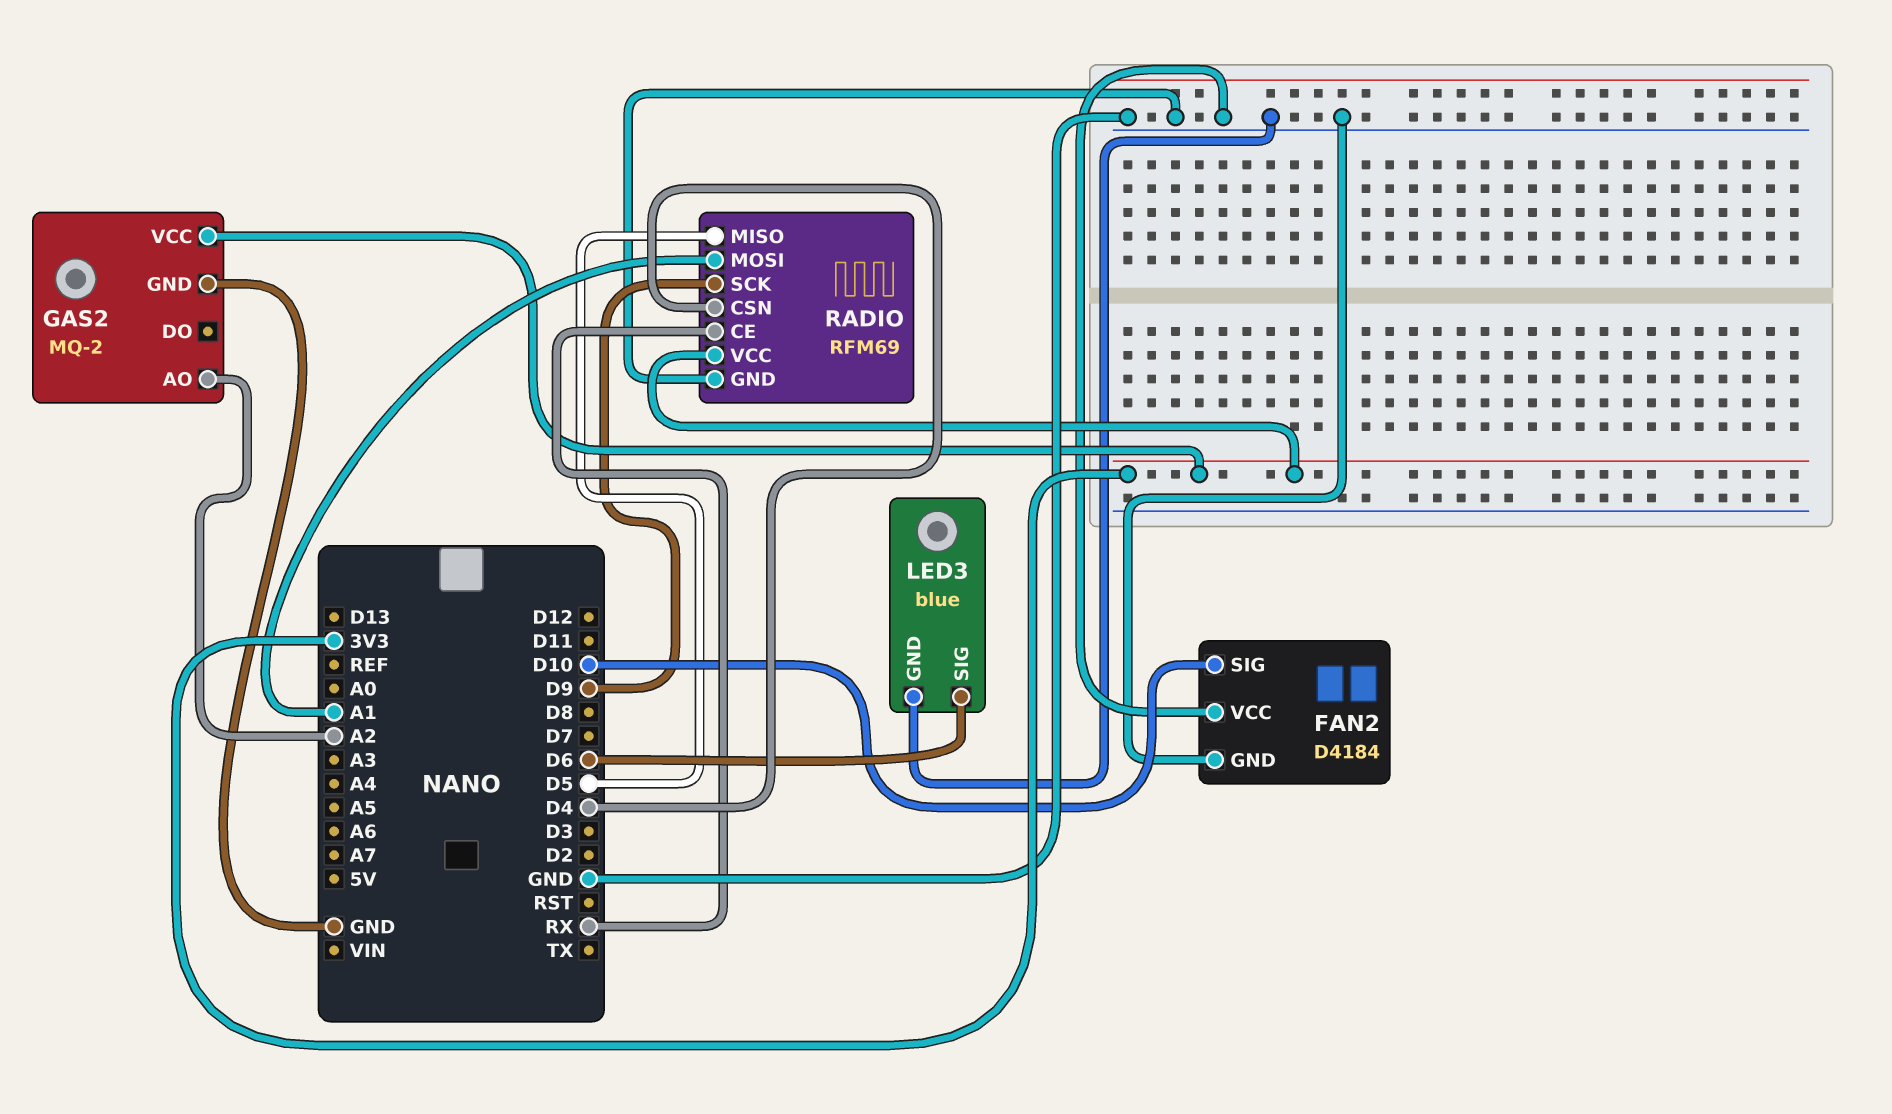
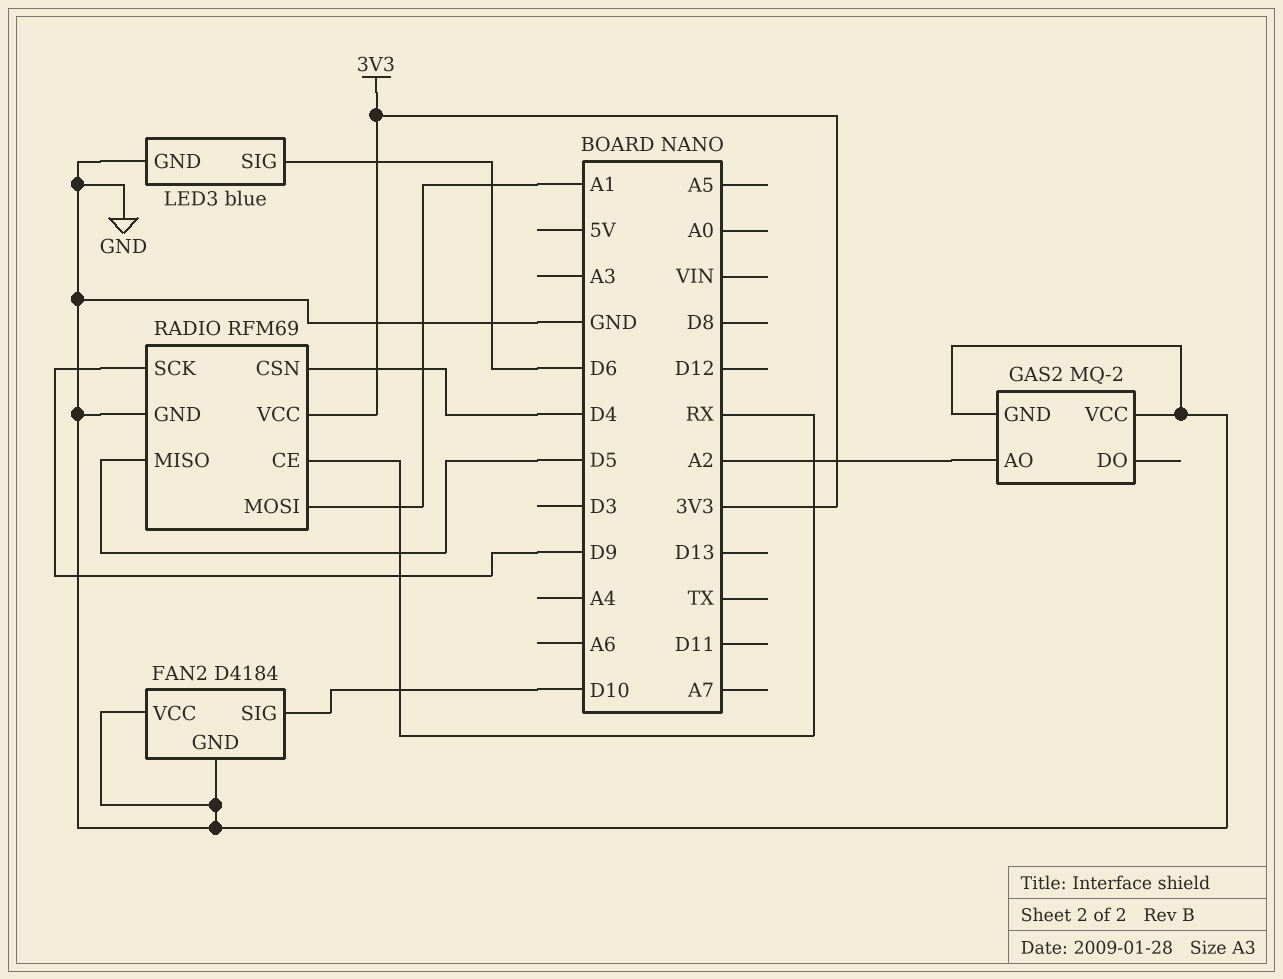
GAS2 pin VCC: 3V3 -> GND

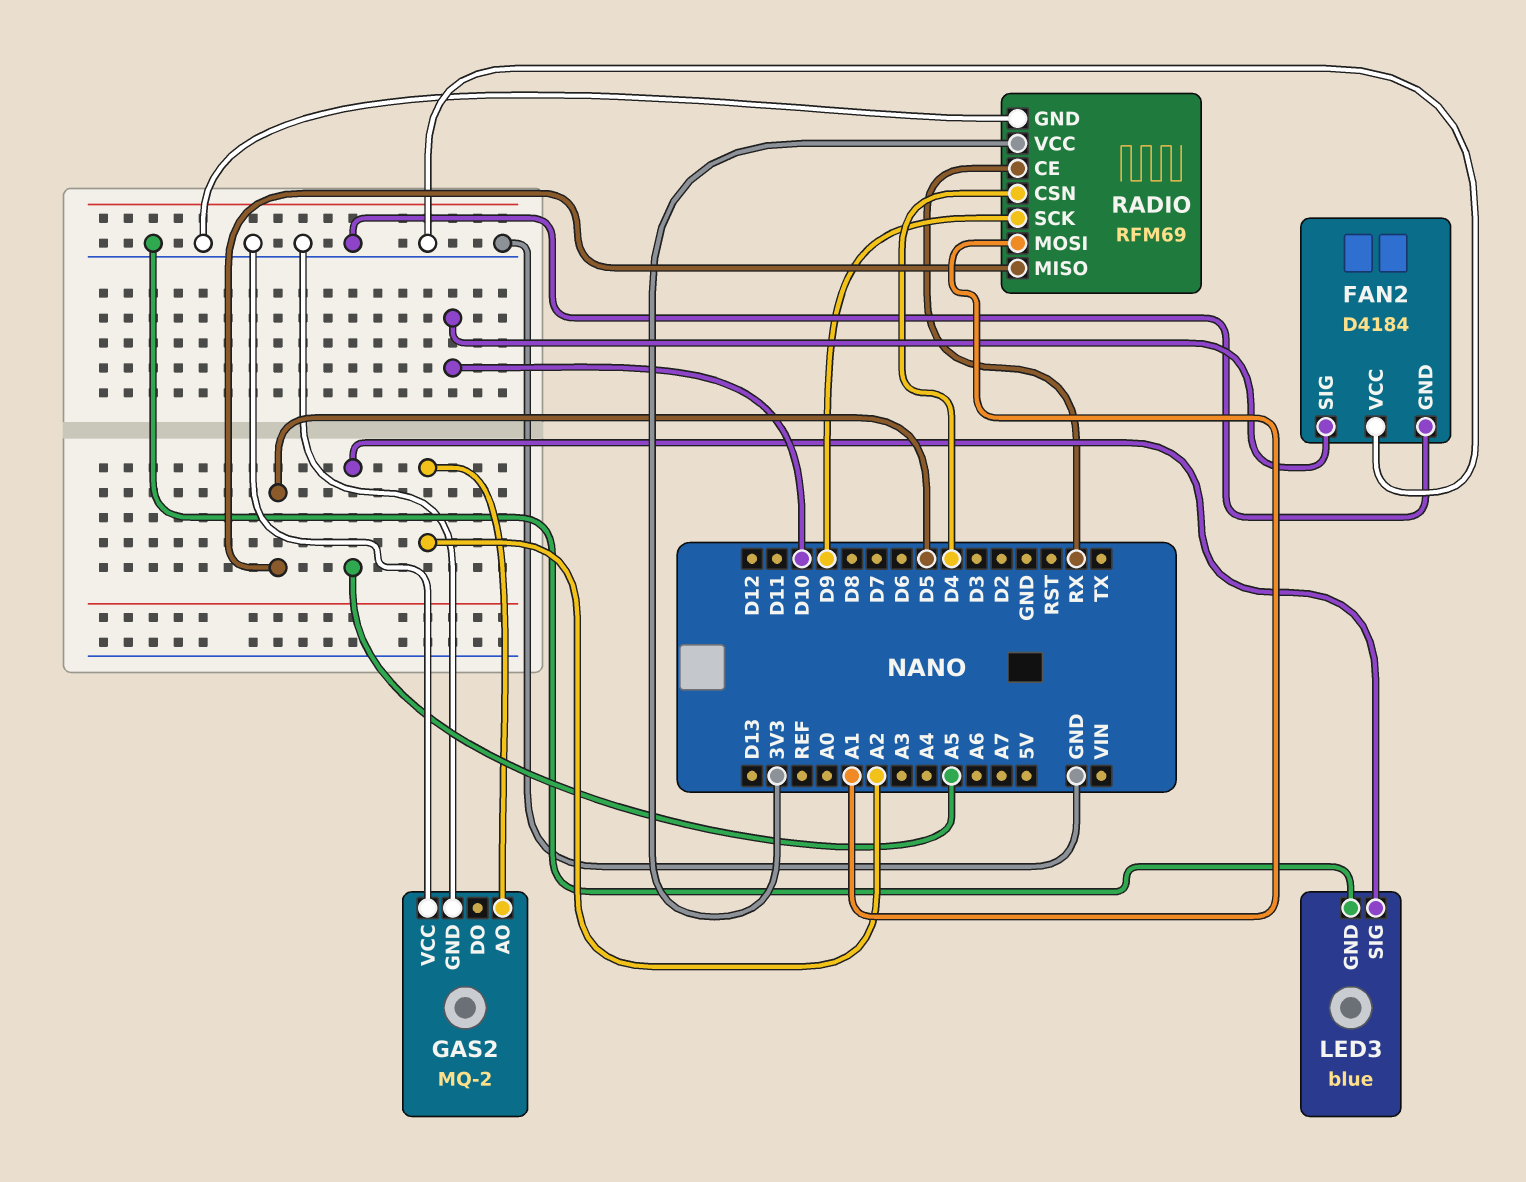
LED3 pin SIG: D6 -> A5

